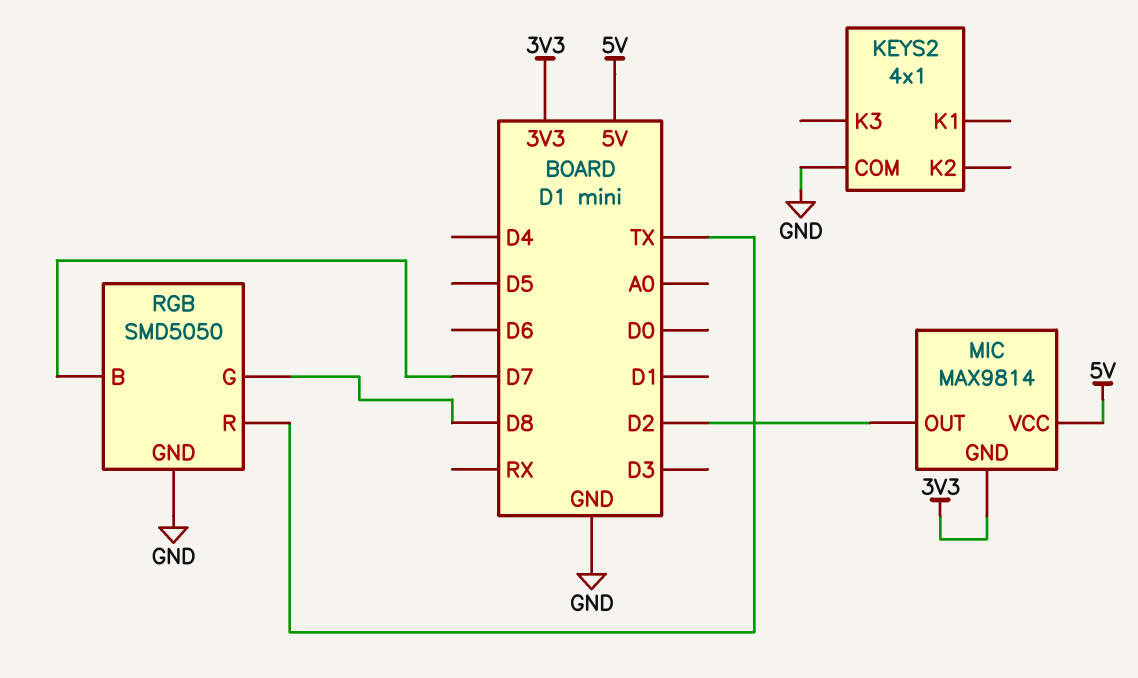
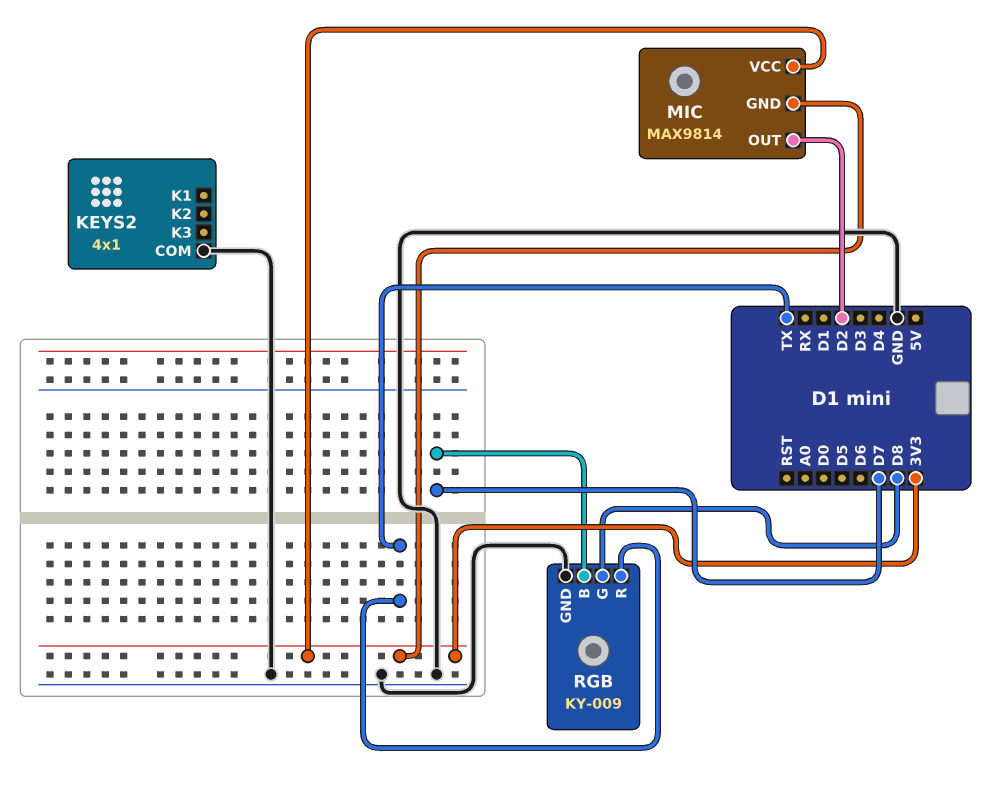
MIC pin VCC: 5V -> 3V3
RGB: SMD5050 -> KY-009

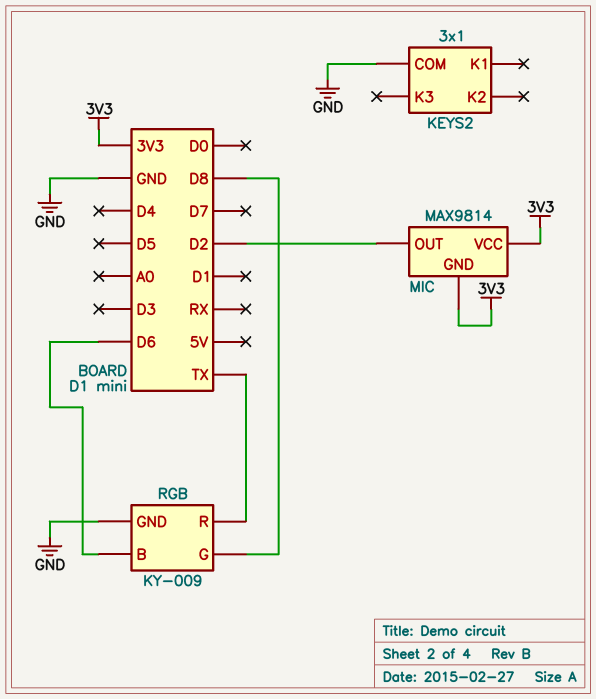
KEYS2: 4x1 -> 3x1
RGB pin B: D7 -> D6

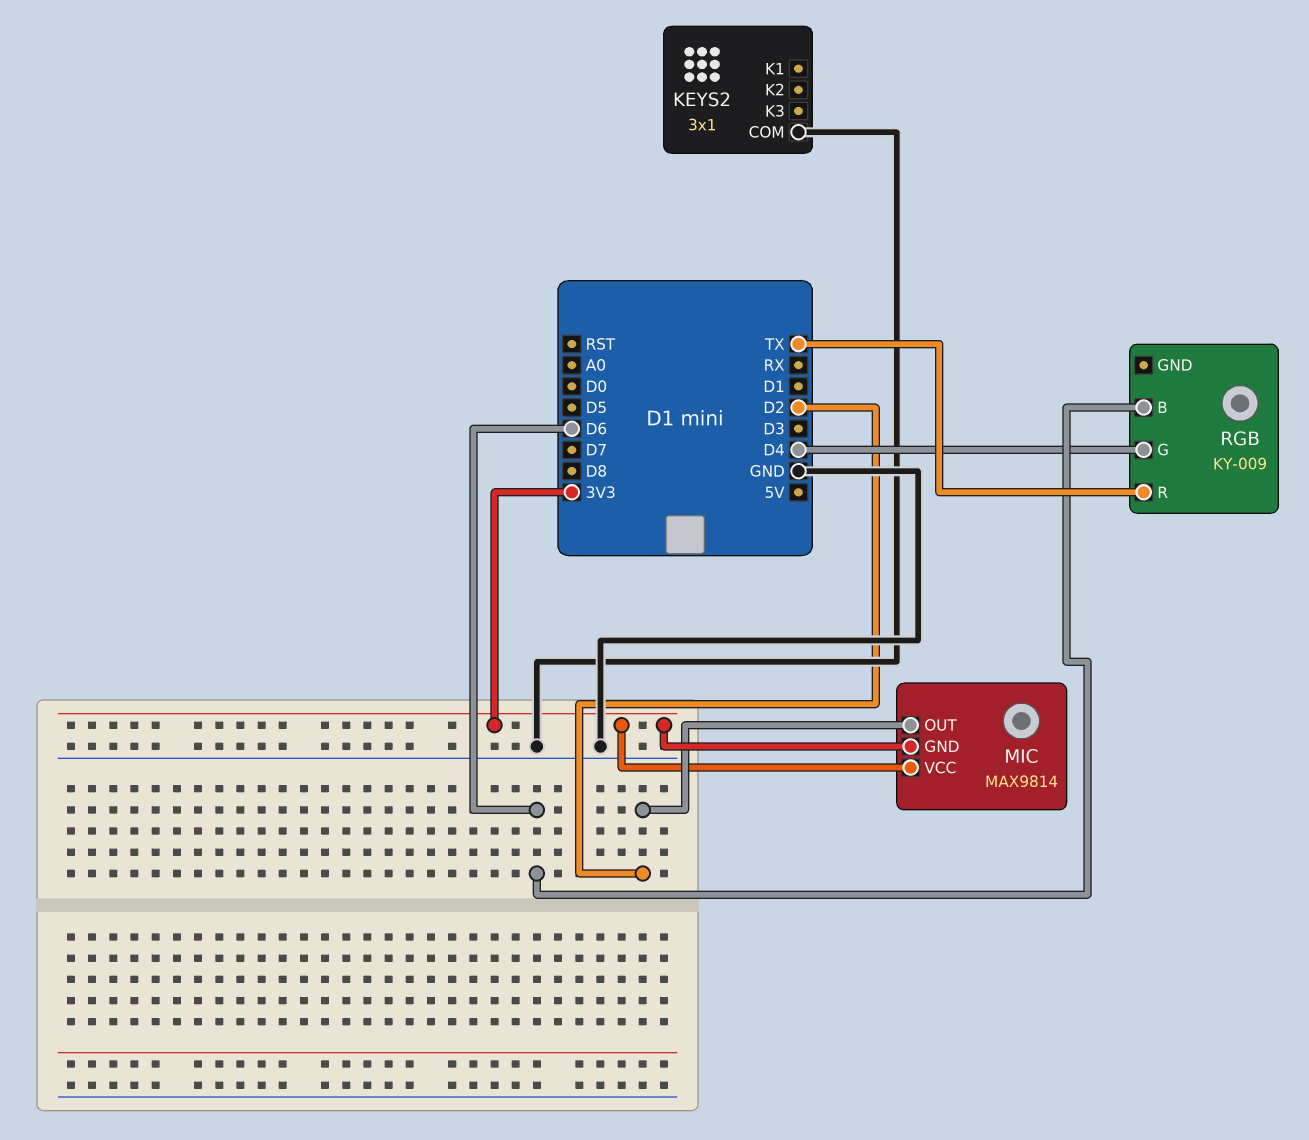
RGB pin G: D8 -> D4
RGB pin GND: GND -> none

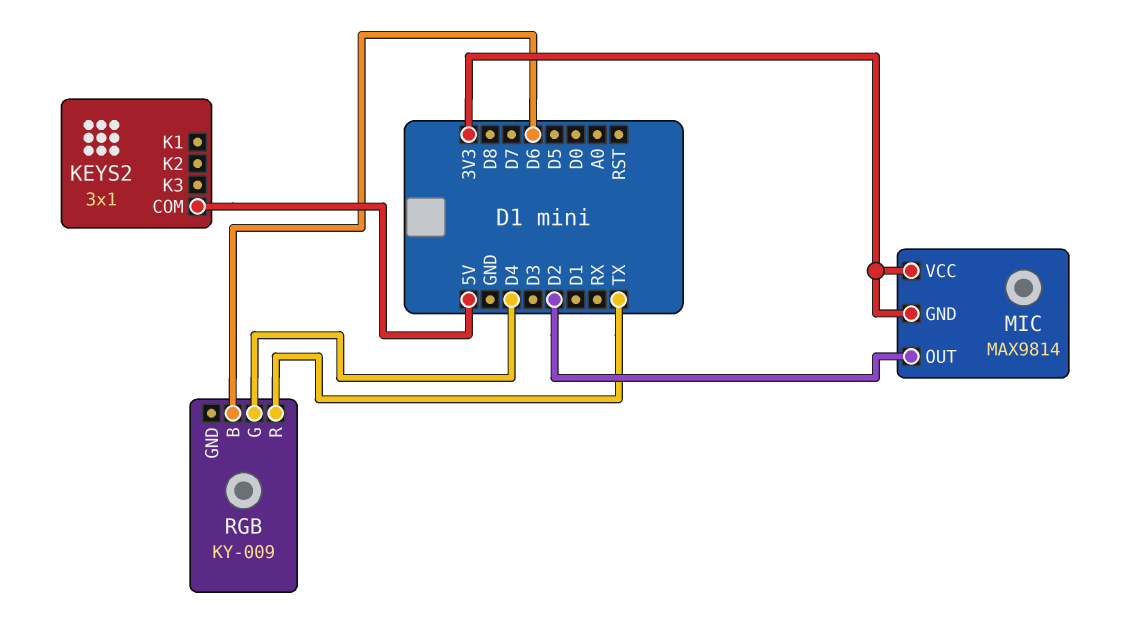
KEYS2 pin COM: GND -> 5V

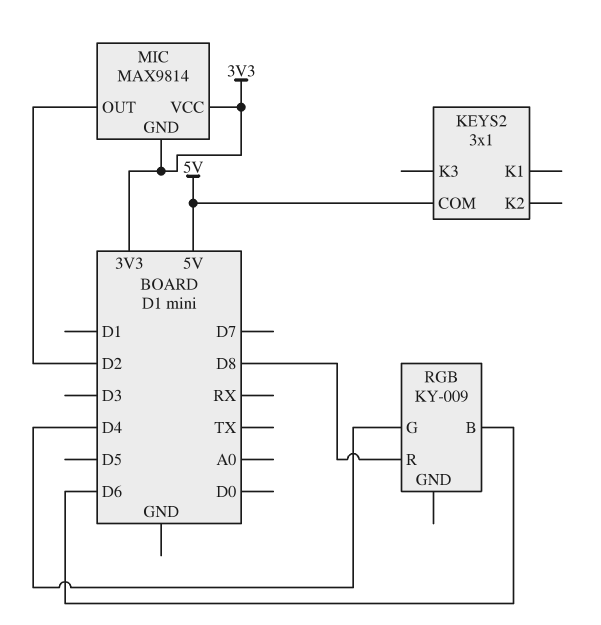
RGB pin R: TX -> D8

